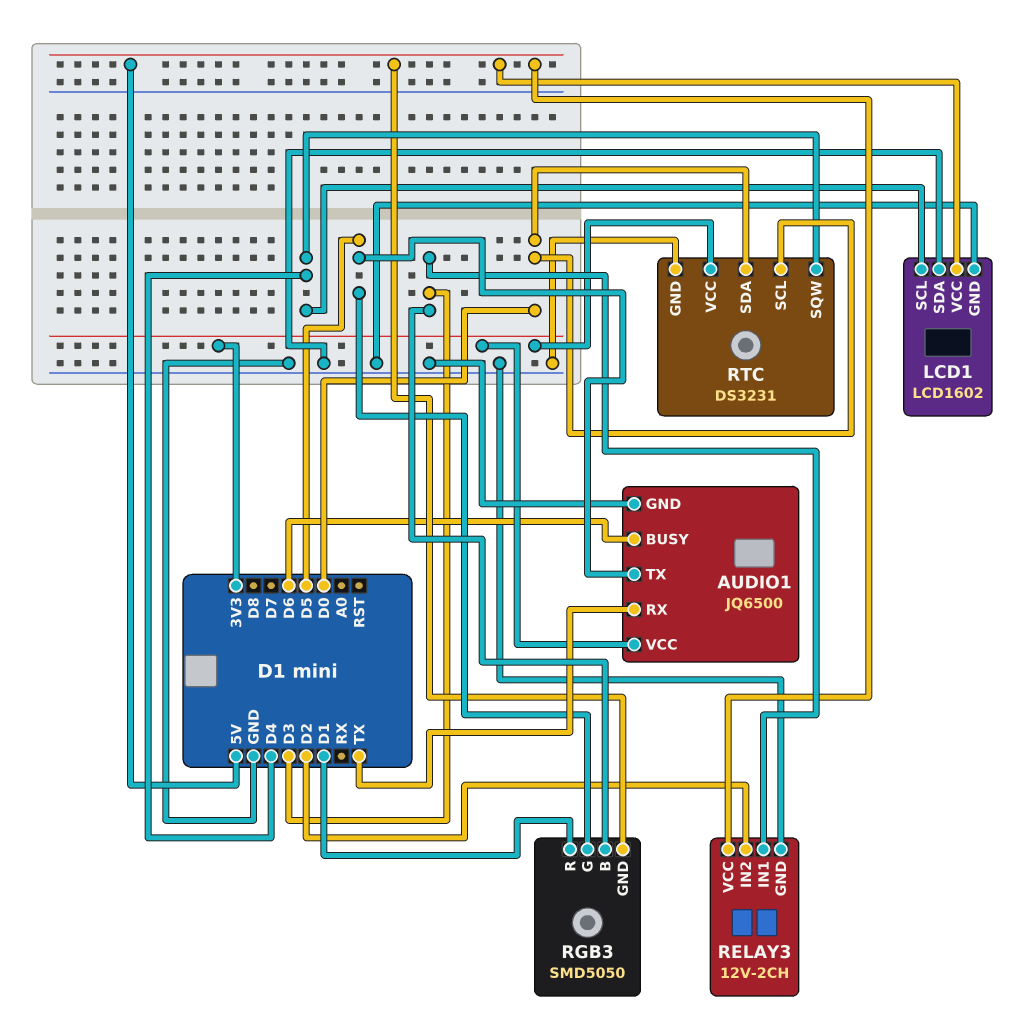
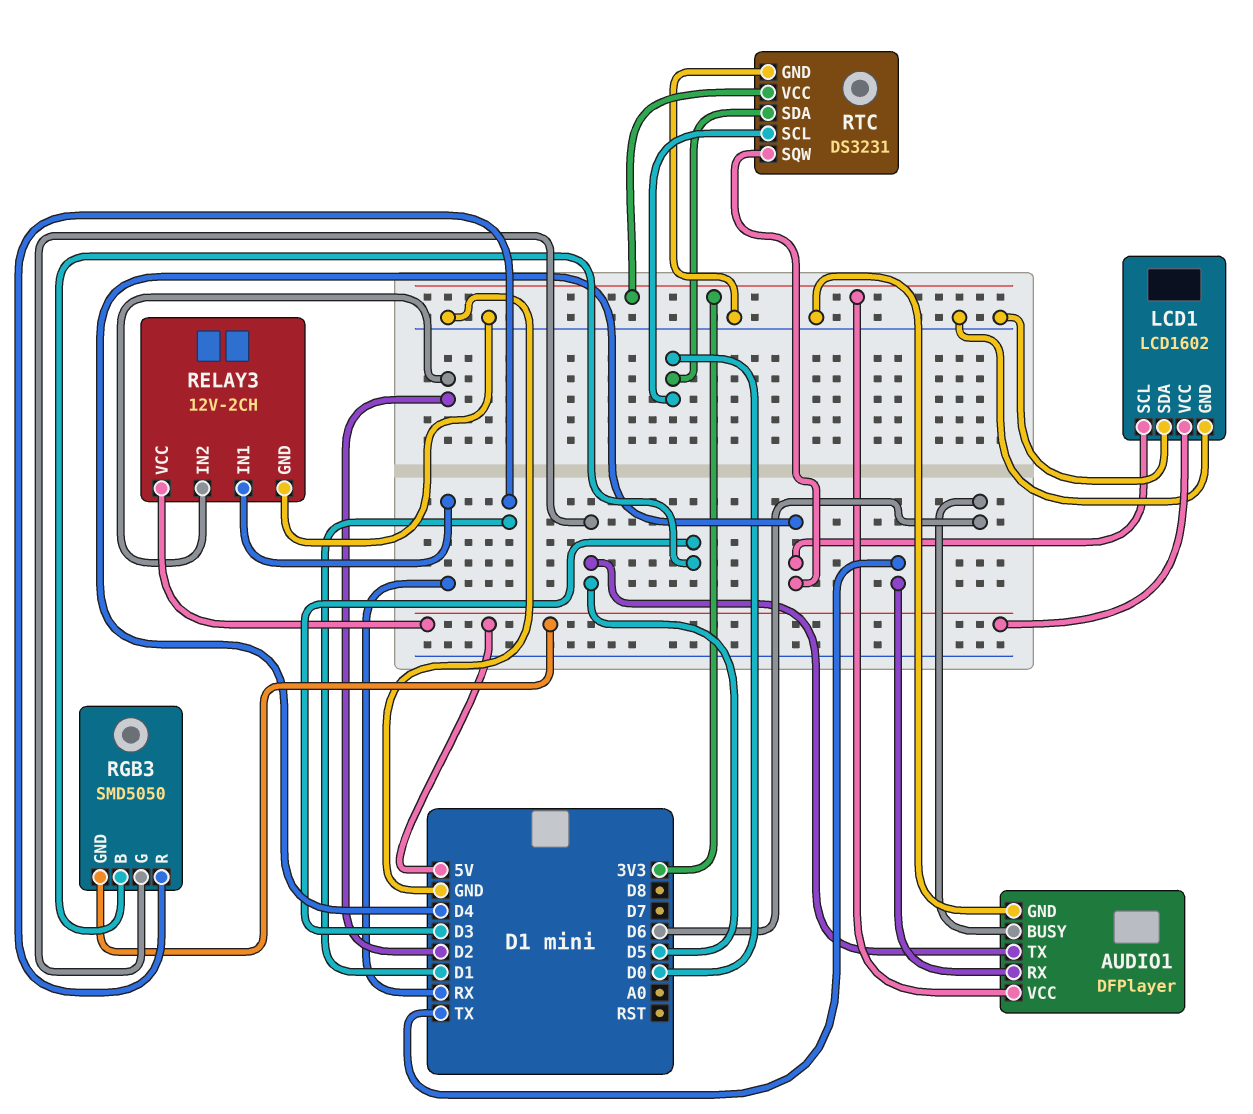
AUDIO1: JQ6500 -> DFPlayer
RELAY3 pin IN1: D3 -> RX

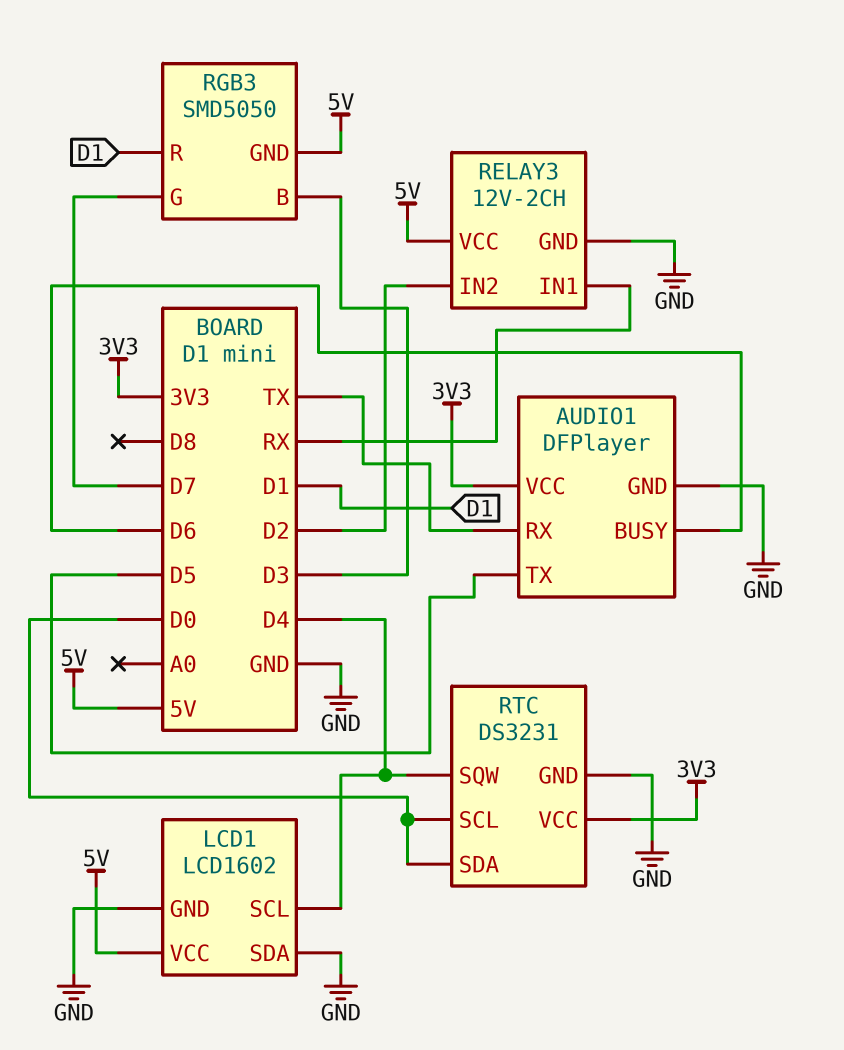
RGB3 pin G: D5 -> D7

